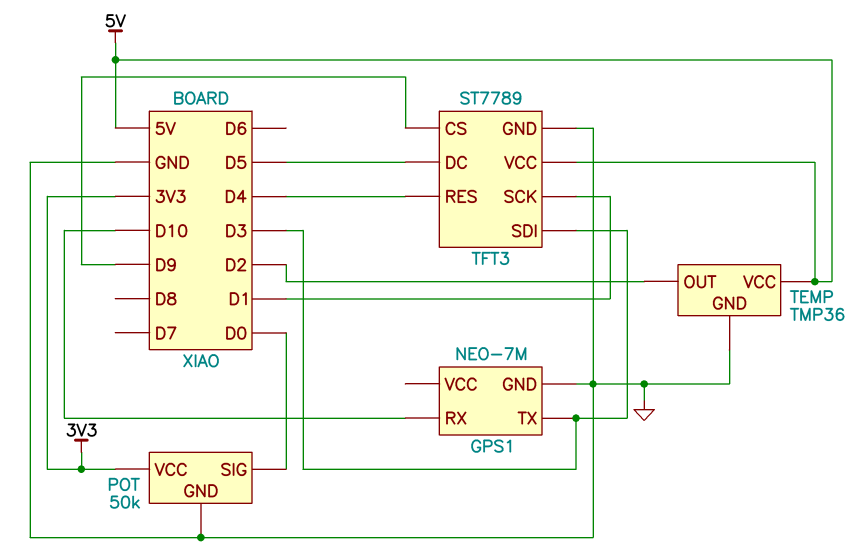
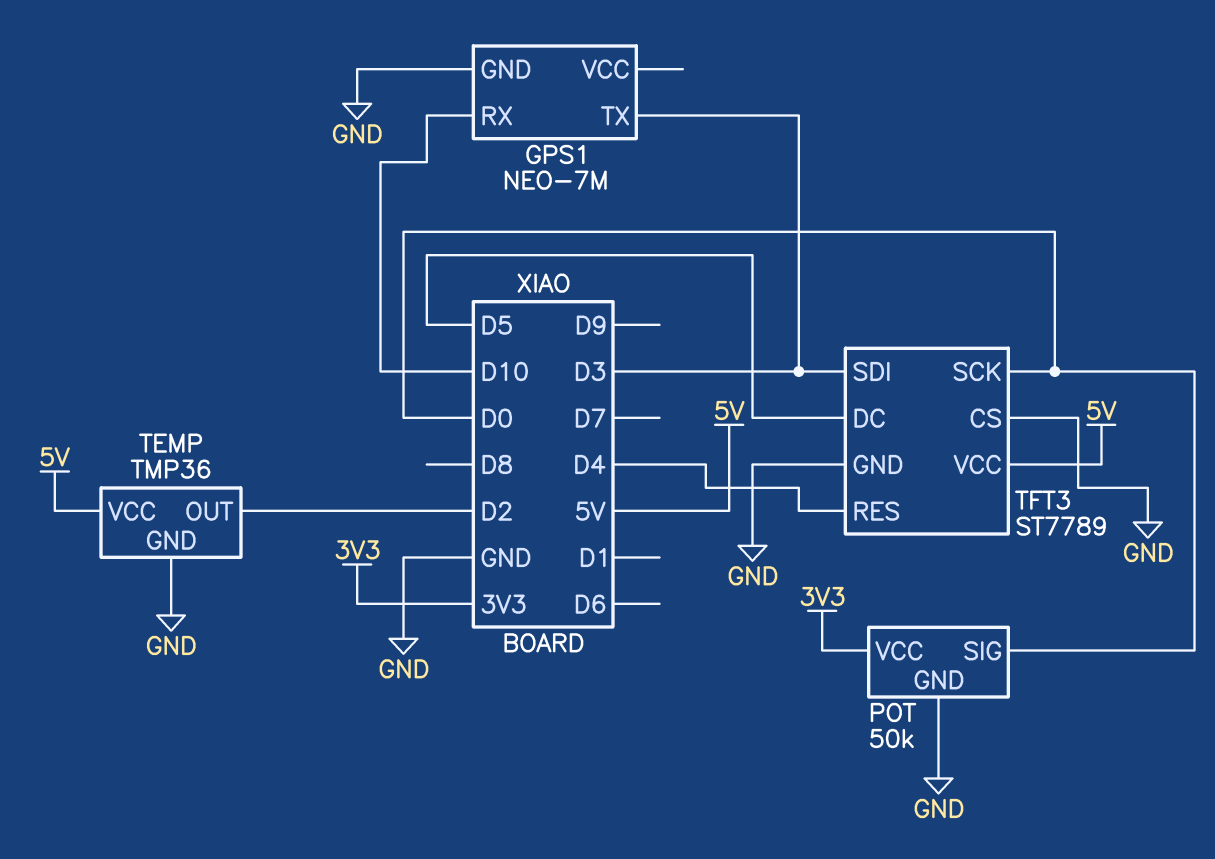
TFT3 pin CS: D9 -> GND
TFT3 pin SCK: D1 -> D0

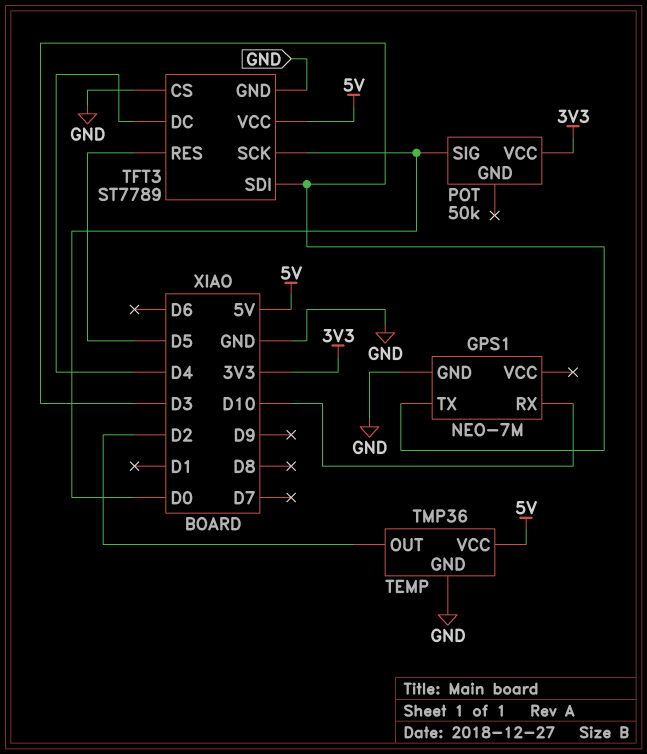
POT pin GND: GND -> none
TFT3 pin DC: D5 -> D4
TFT3 pin RES: D4 -> D5

